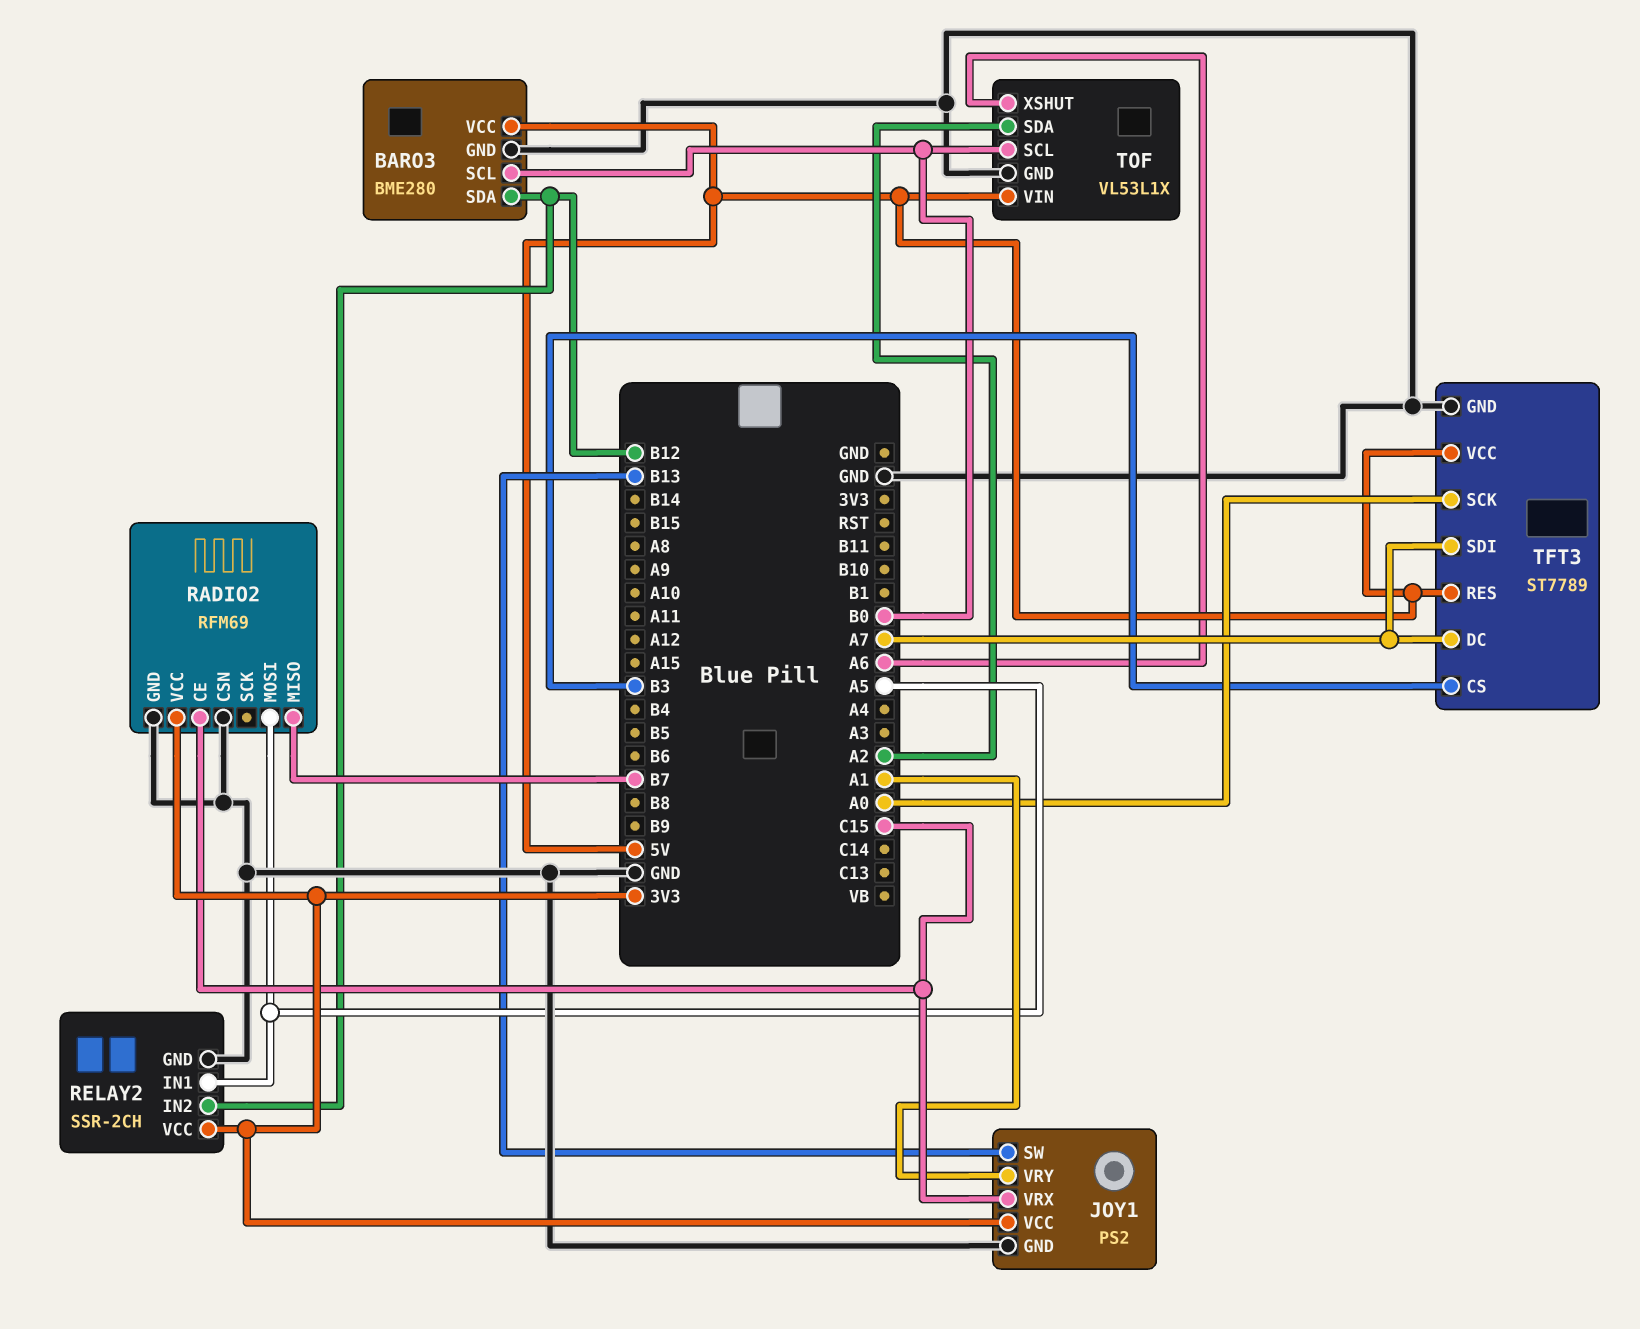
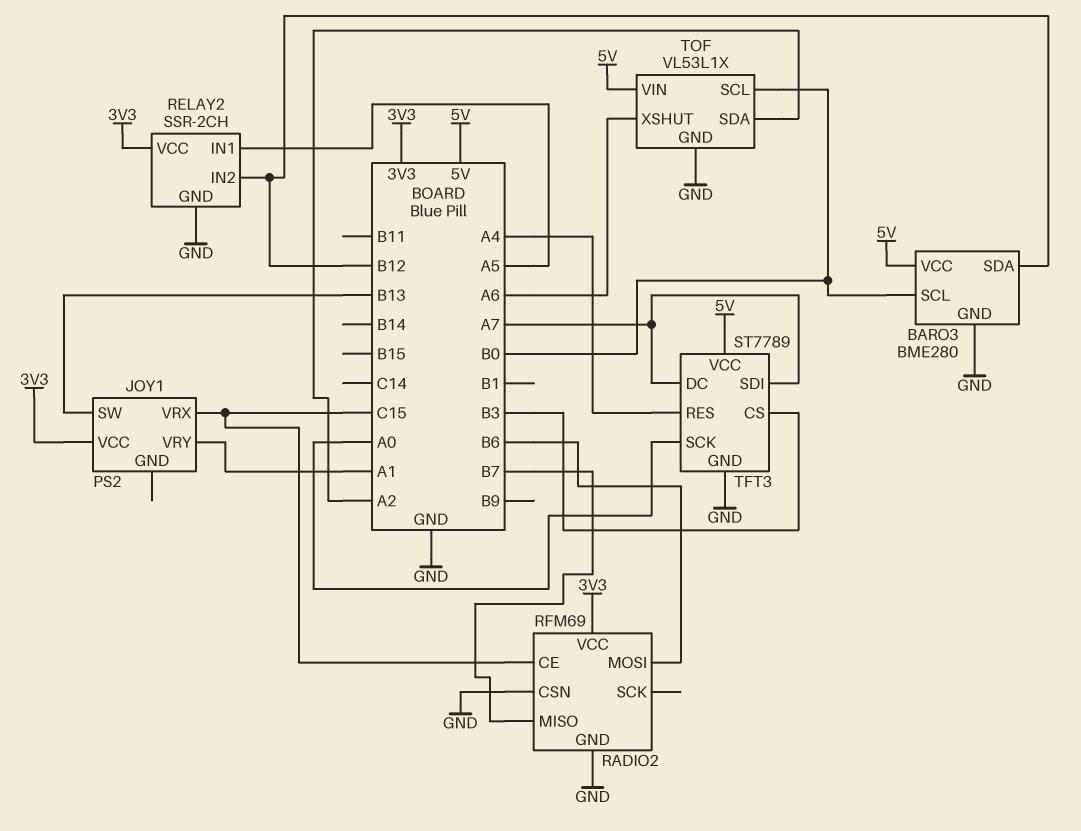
JOY1 pin GND: GND -> none
RADIO2 pin MOSI: A5 -> B6
TFT3 pin RES: 5V -> A4

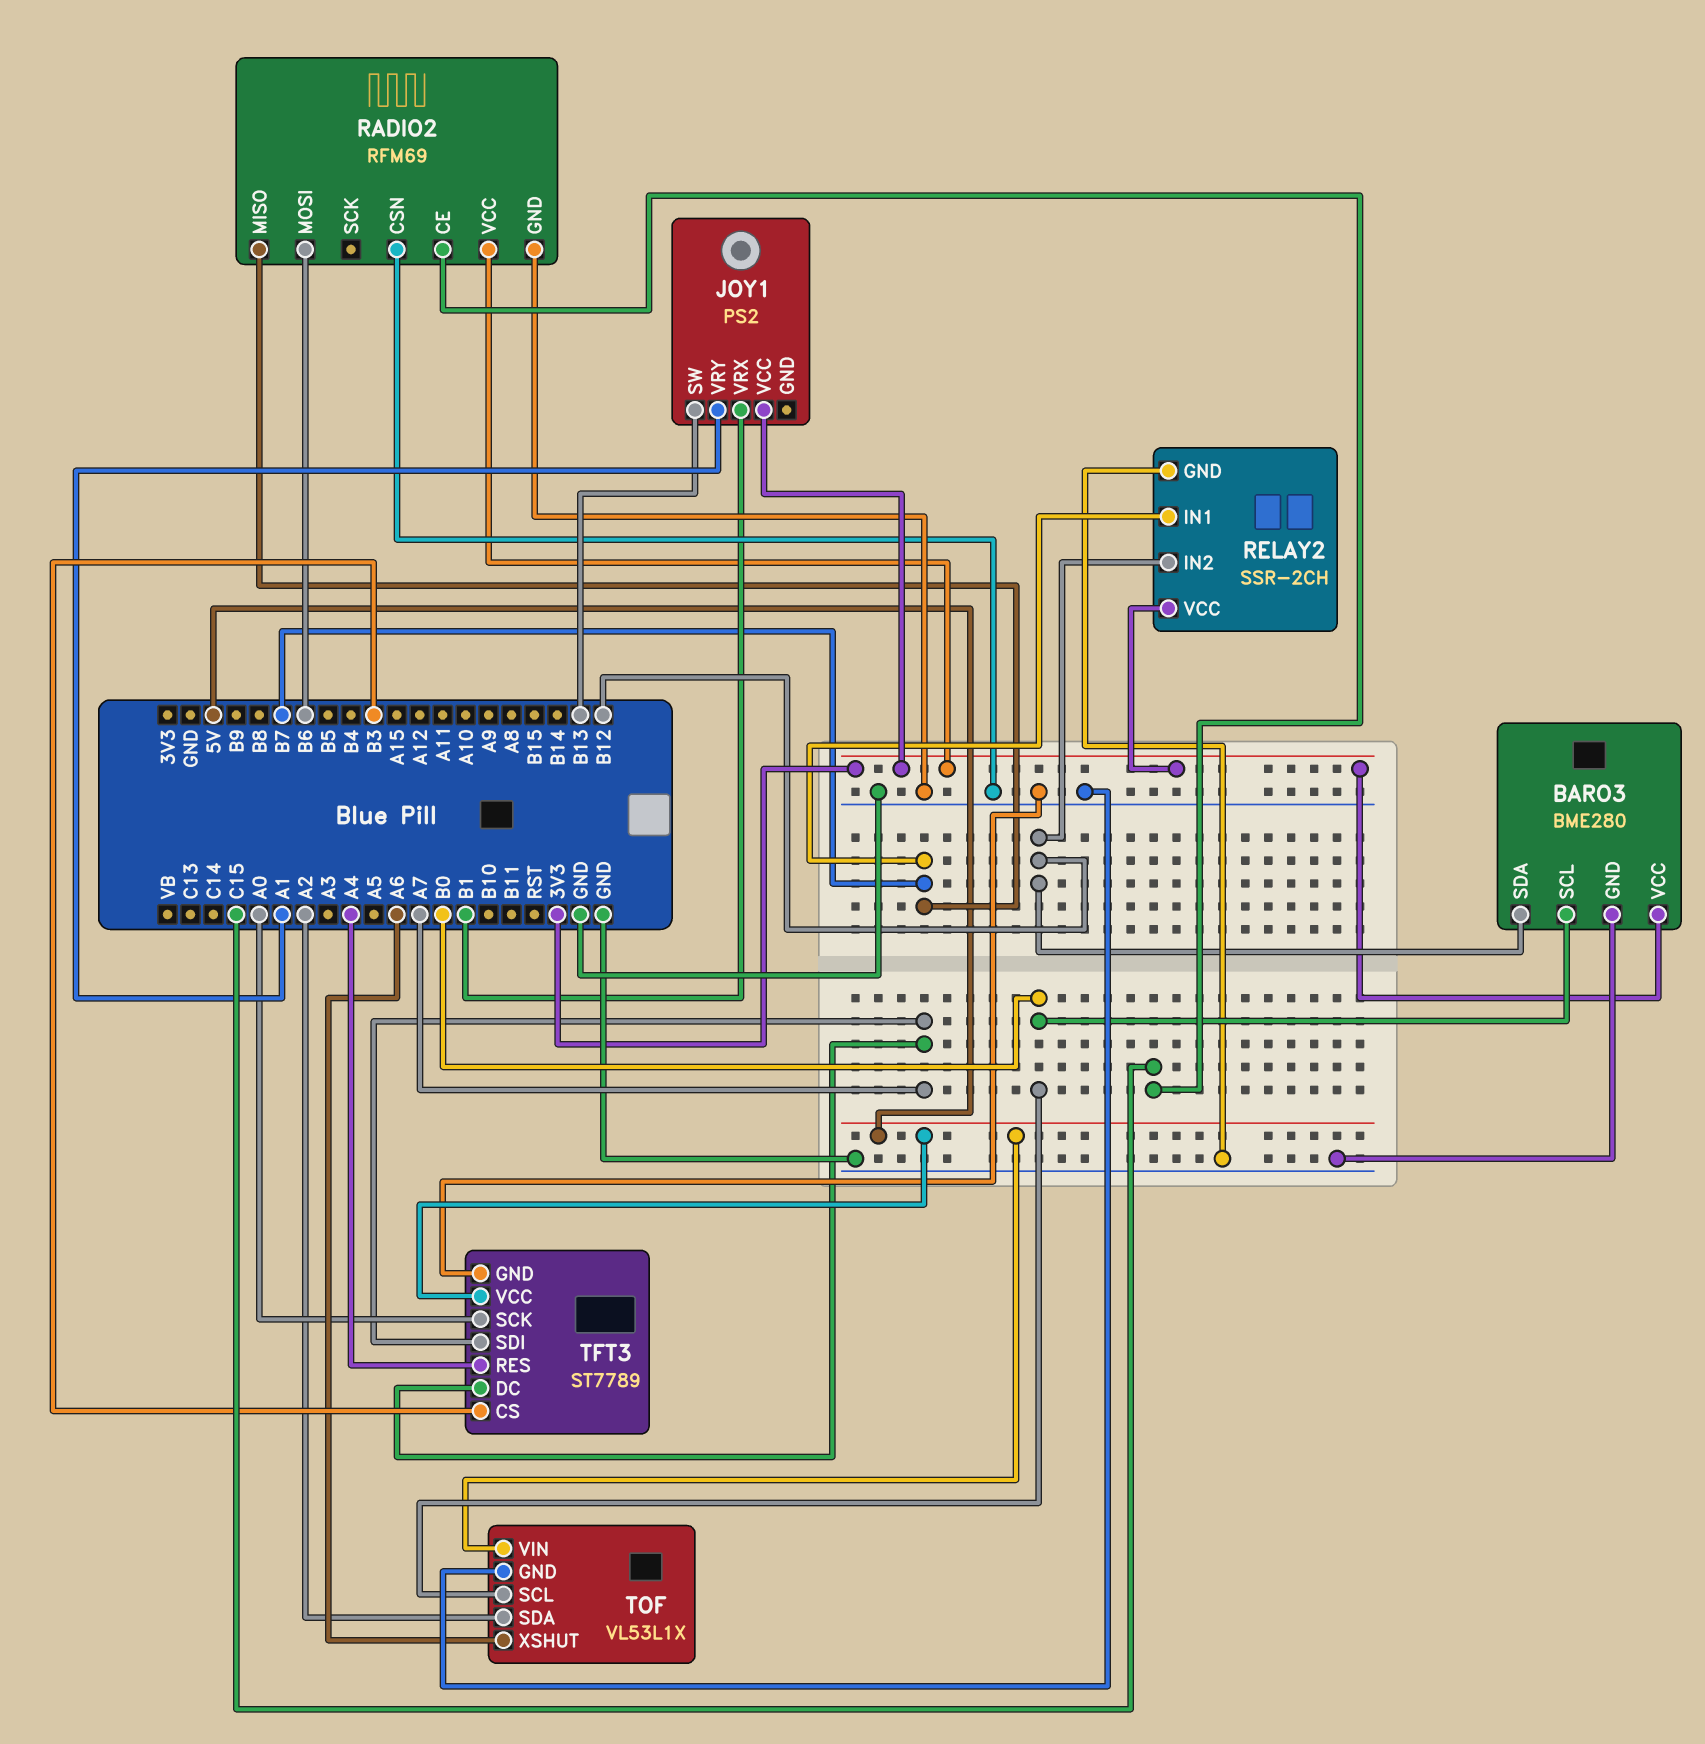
BARO3 pin VCC: 5V -> 3V3
JOY1 pin VRX: C15 -> B1
RELAY2 pin IN1: A5 -> B7

